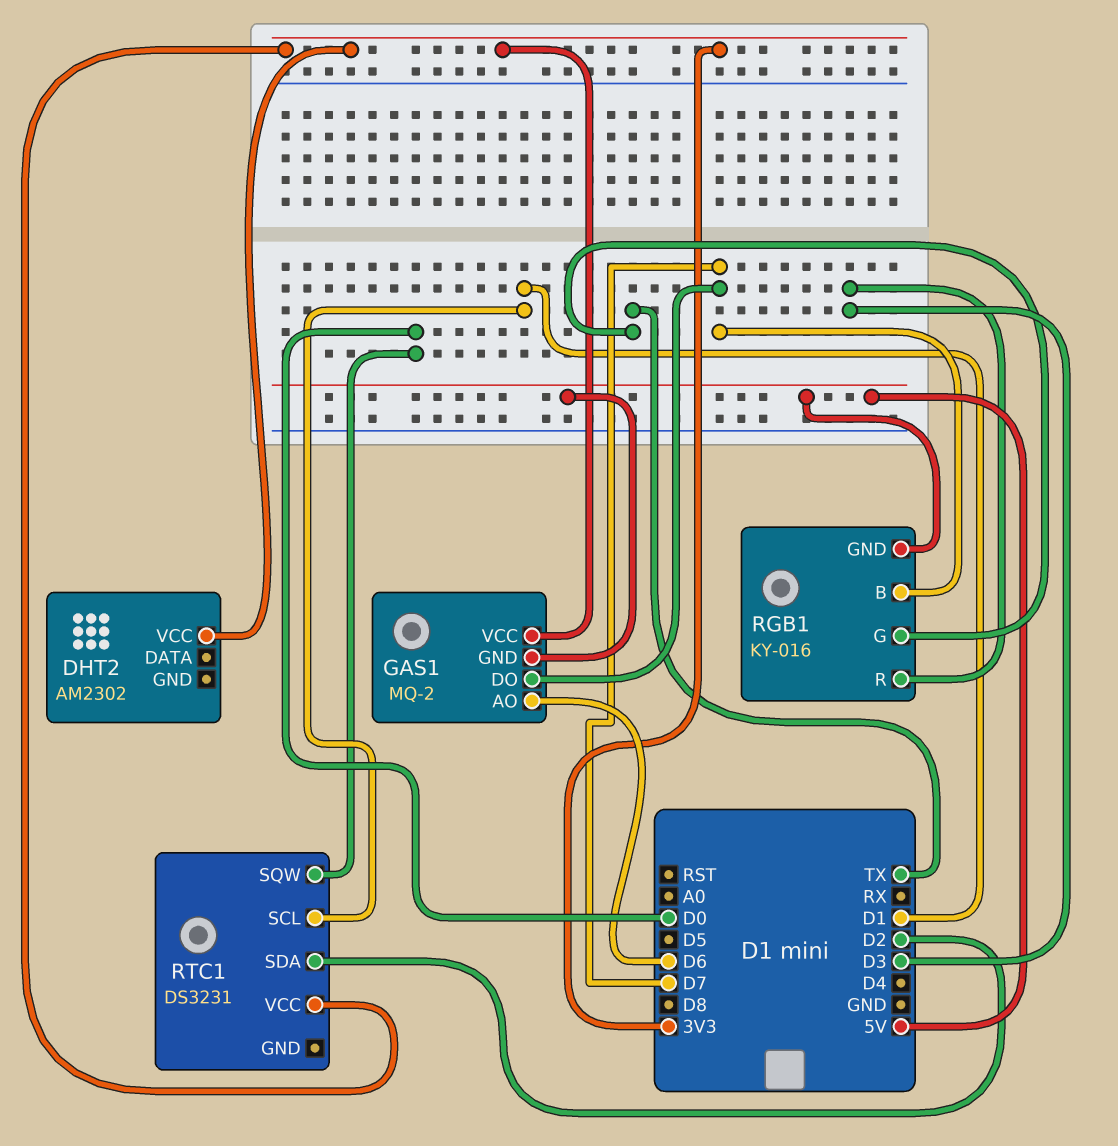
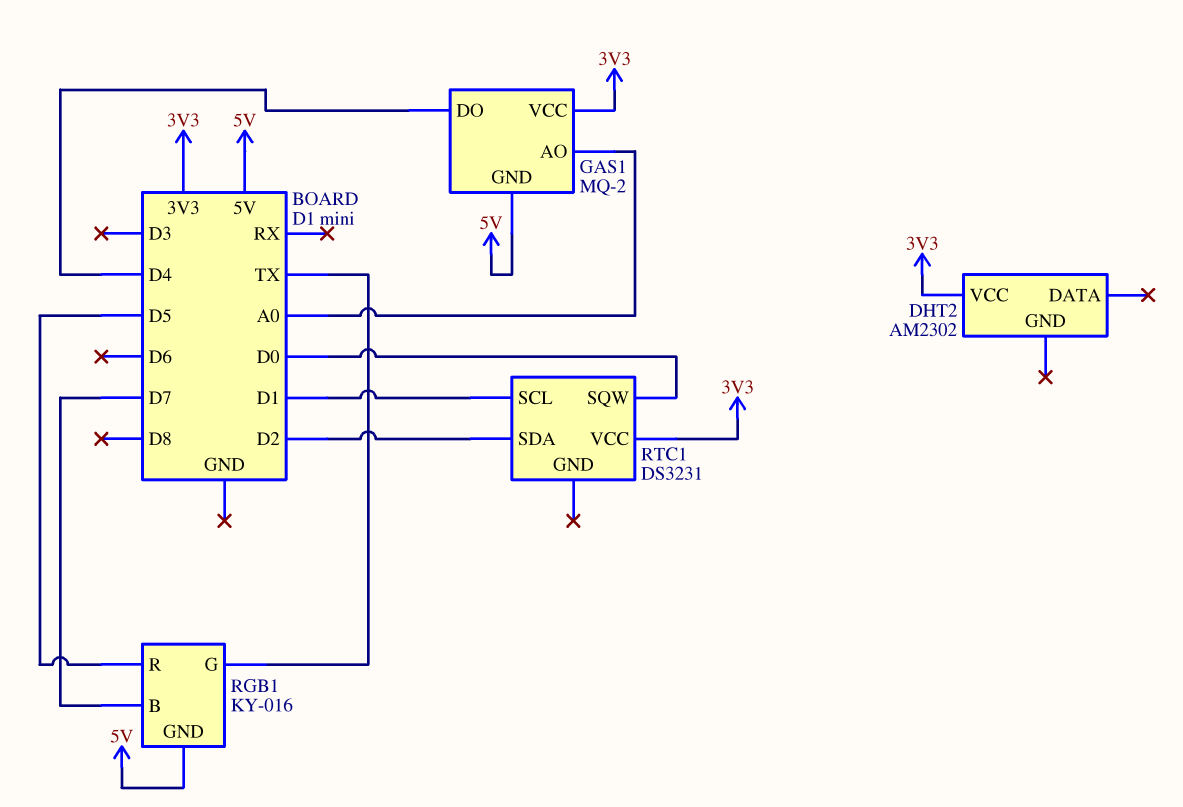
GAS1 pin AO: D6 -> A0
GAS1 pin DO: D7 -> D4
RGB1 pin R: D3 -> D5

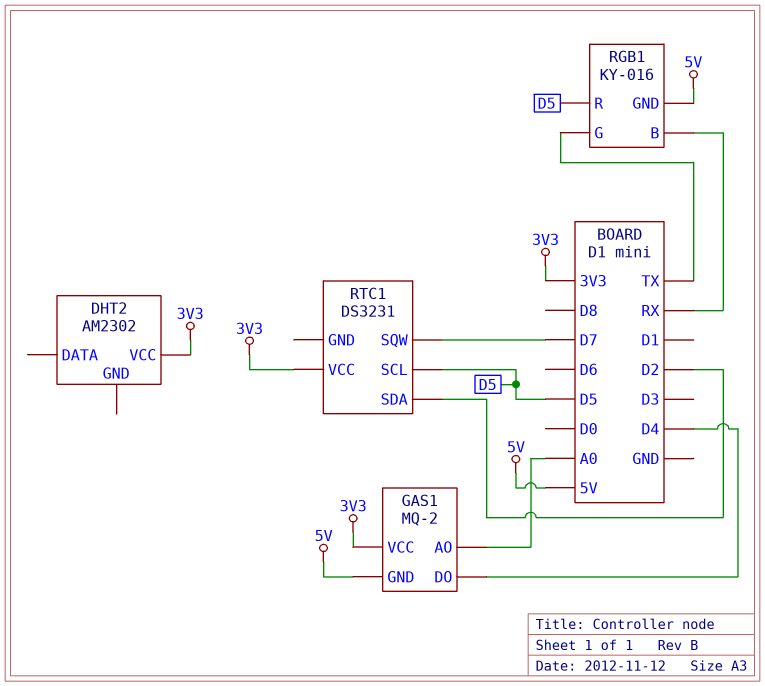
RGB1 pin B: D7 -> RX
RTC1 pin SCL: D1 -> D5
RTC1 pin SQW: D0 -> D7

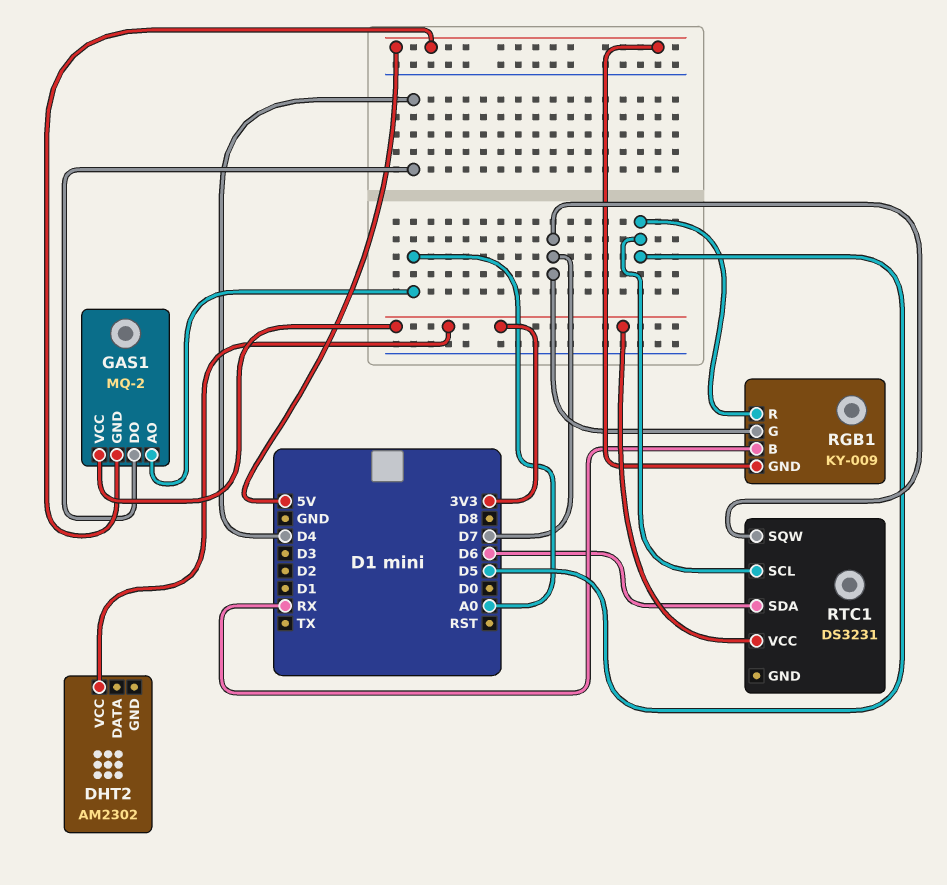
RGB1: KY-016 -> KY-009
RGB1 pin G: TX -> D7
RTC1 pin SDA: D2 -> D6

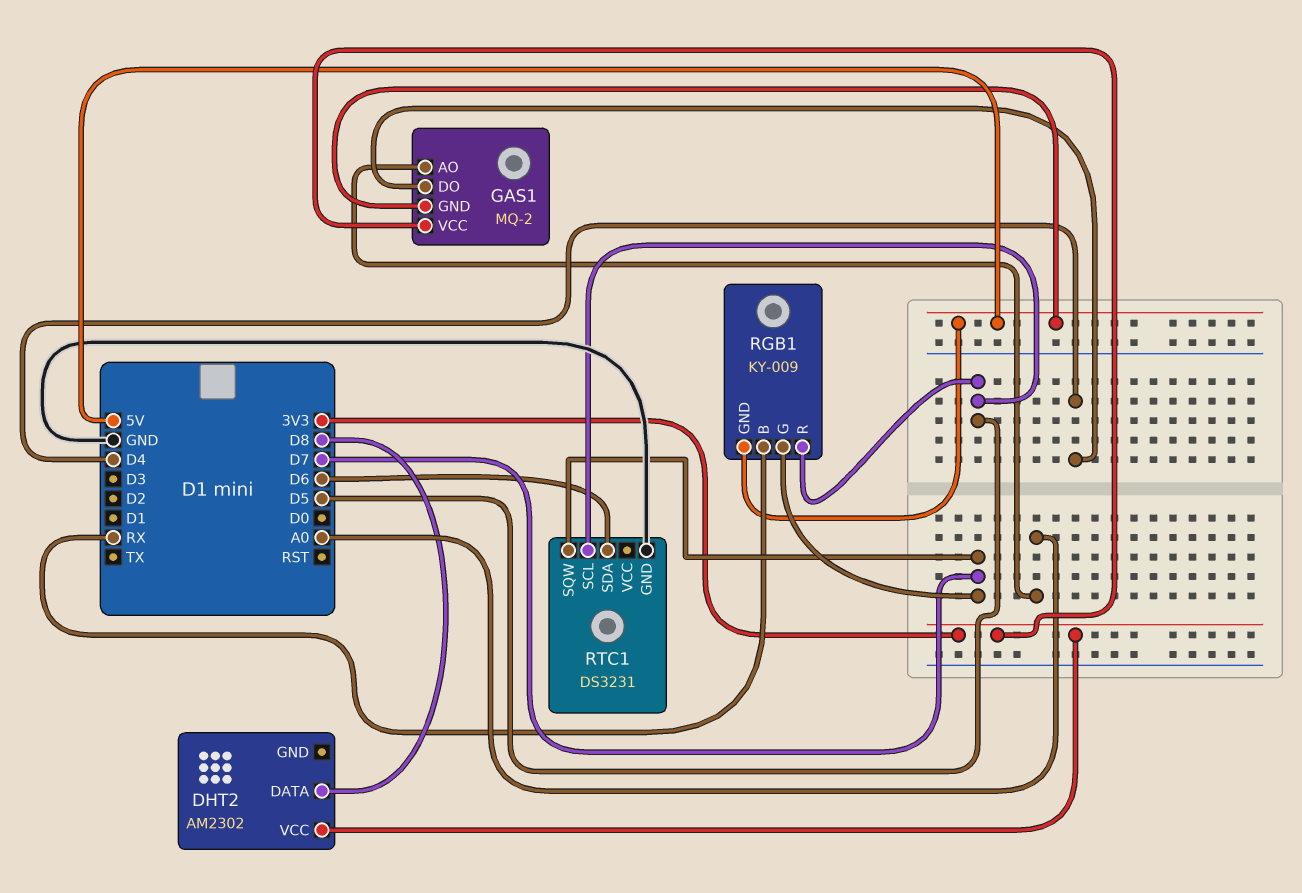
DHT2 pin DATA: none -> D8
RTC1 pin GND: none -> GND
RTC1 pin VCC: 3V3 -> none

